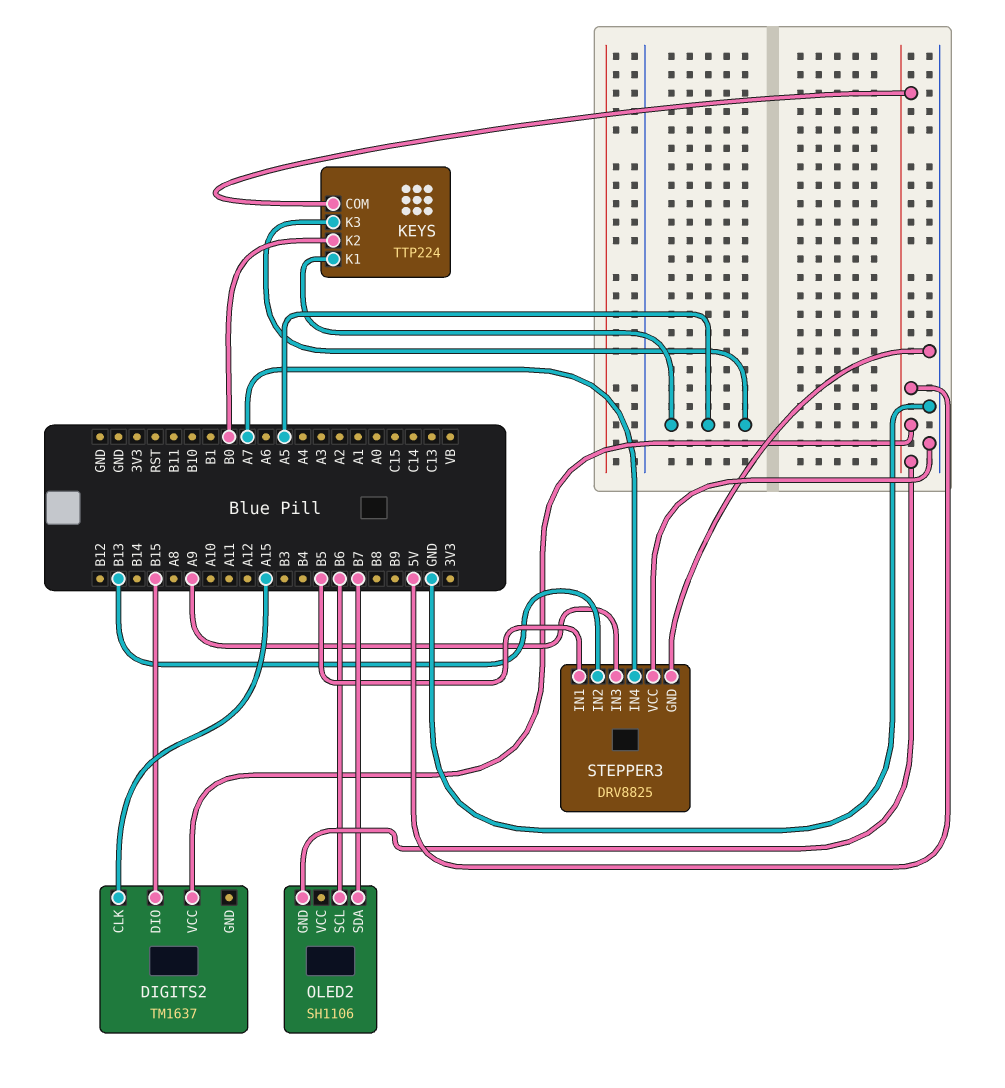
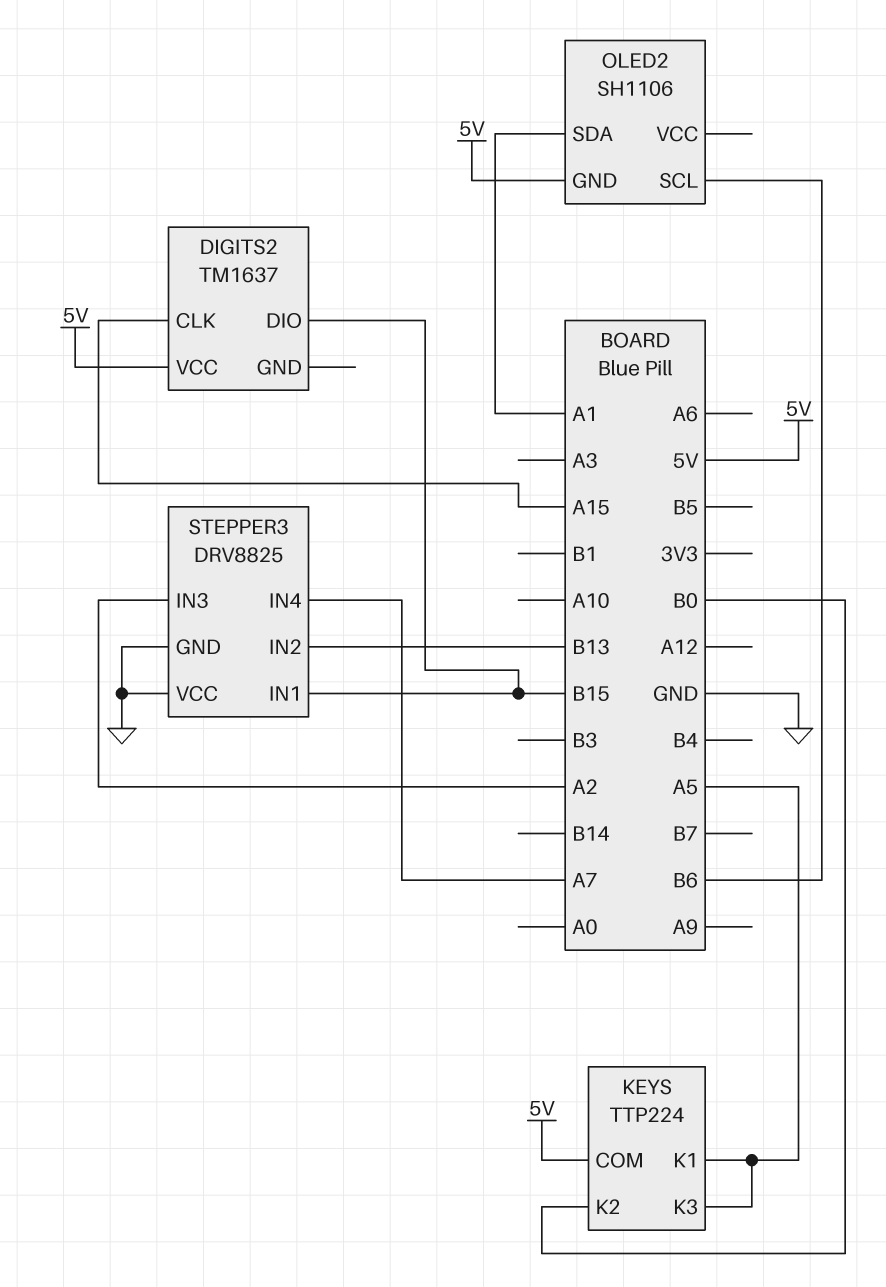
OLED2 pin SDA: B7 -> A1
STEPPER3 pin IN1: B5 -> B15
STEPPER3 pin IN3: A9 -> A2

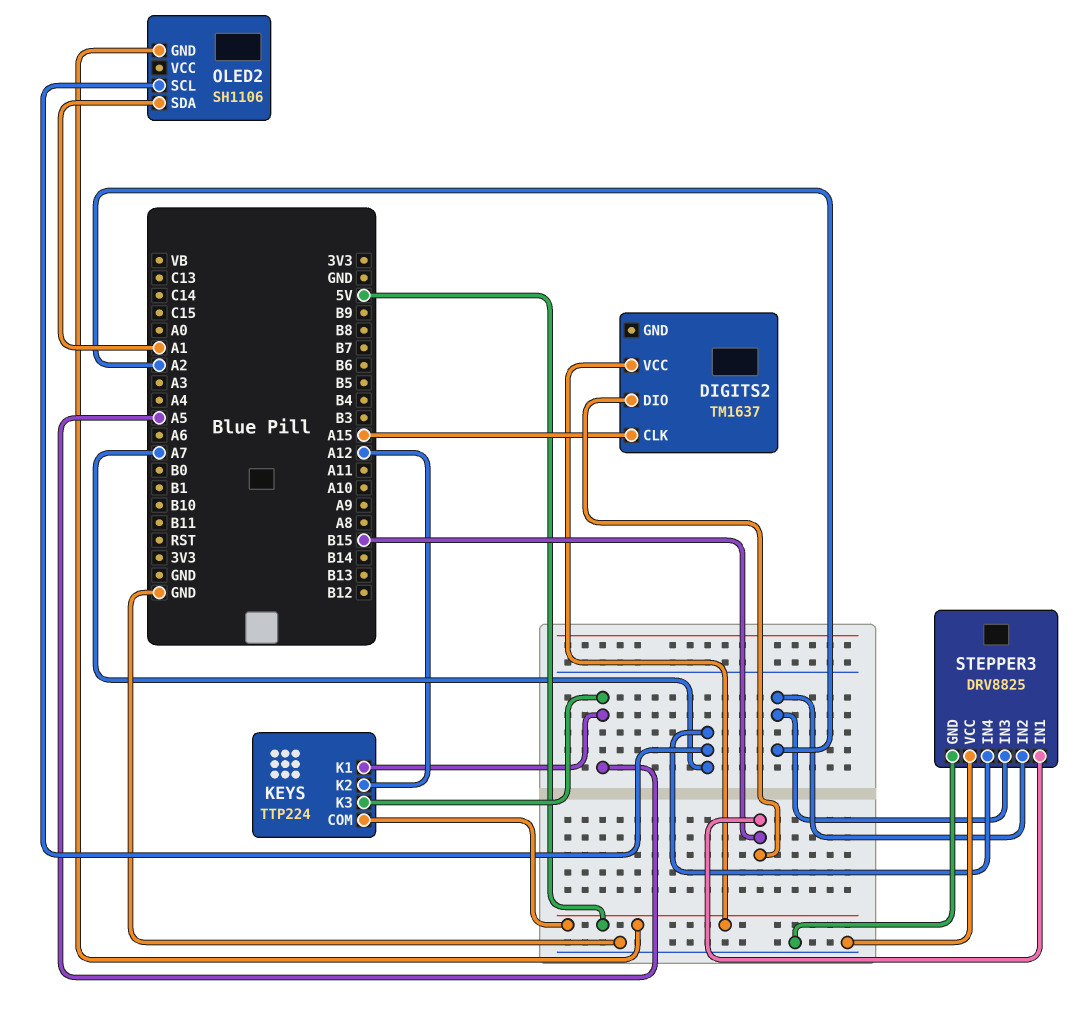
KEYS pin K2: B0 -> A12
OLED2 pin SCL: B6 -> A7
STEPPER3 pin IN2: B13 -> A2

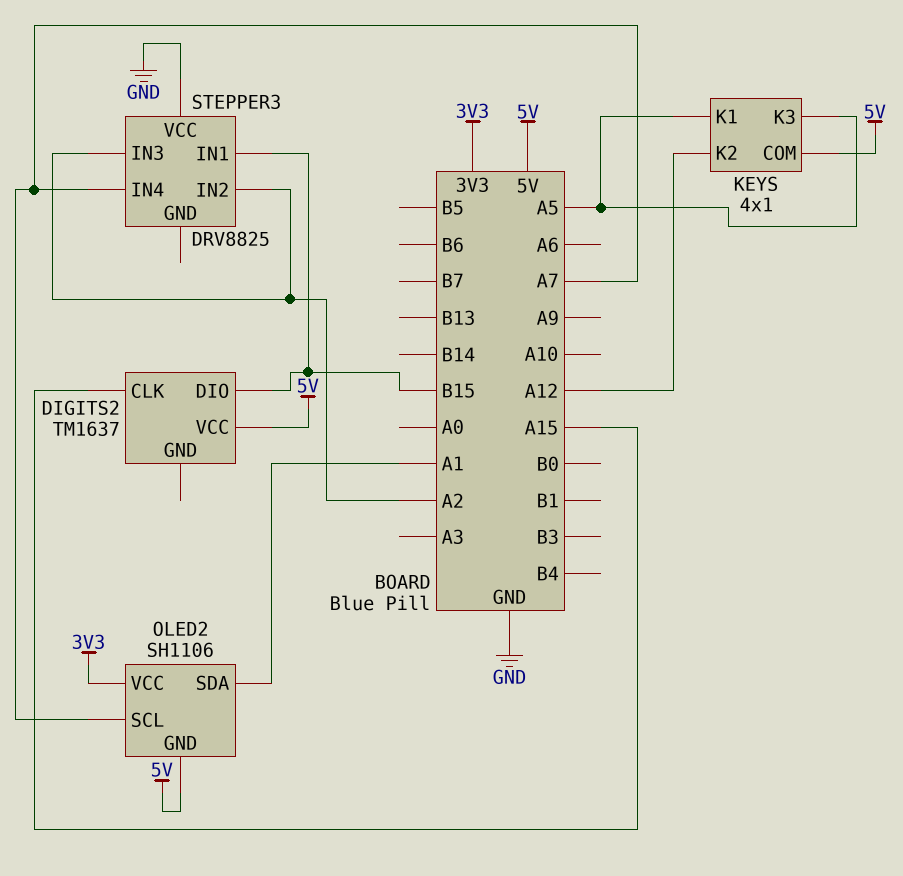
KEYS: TTP224 -> 4x1
OLED2 pin VCC: none -> 3V3
STEPPER3 pin GND: GND -> none

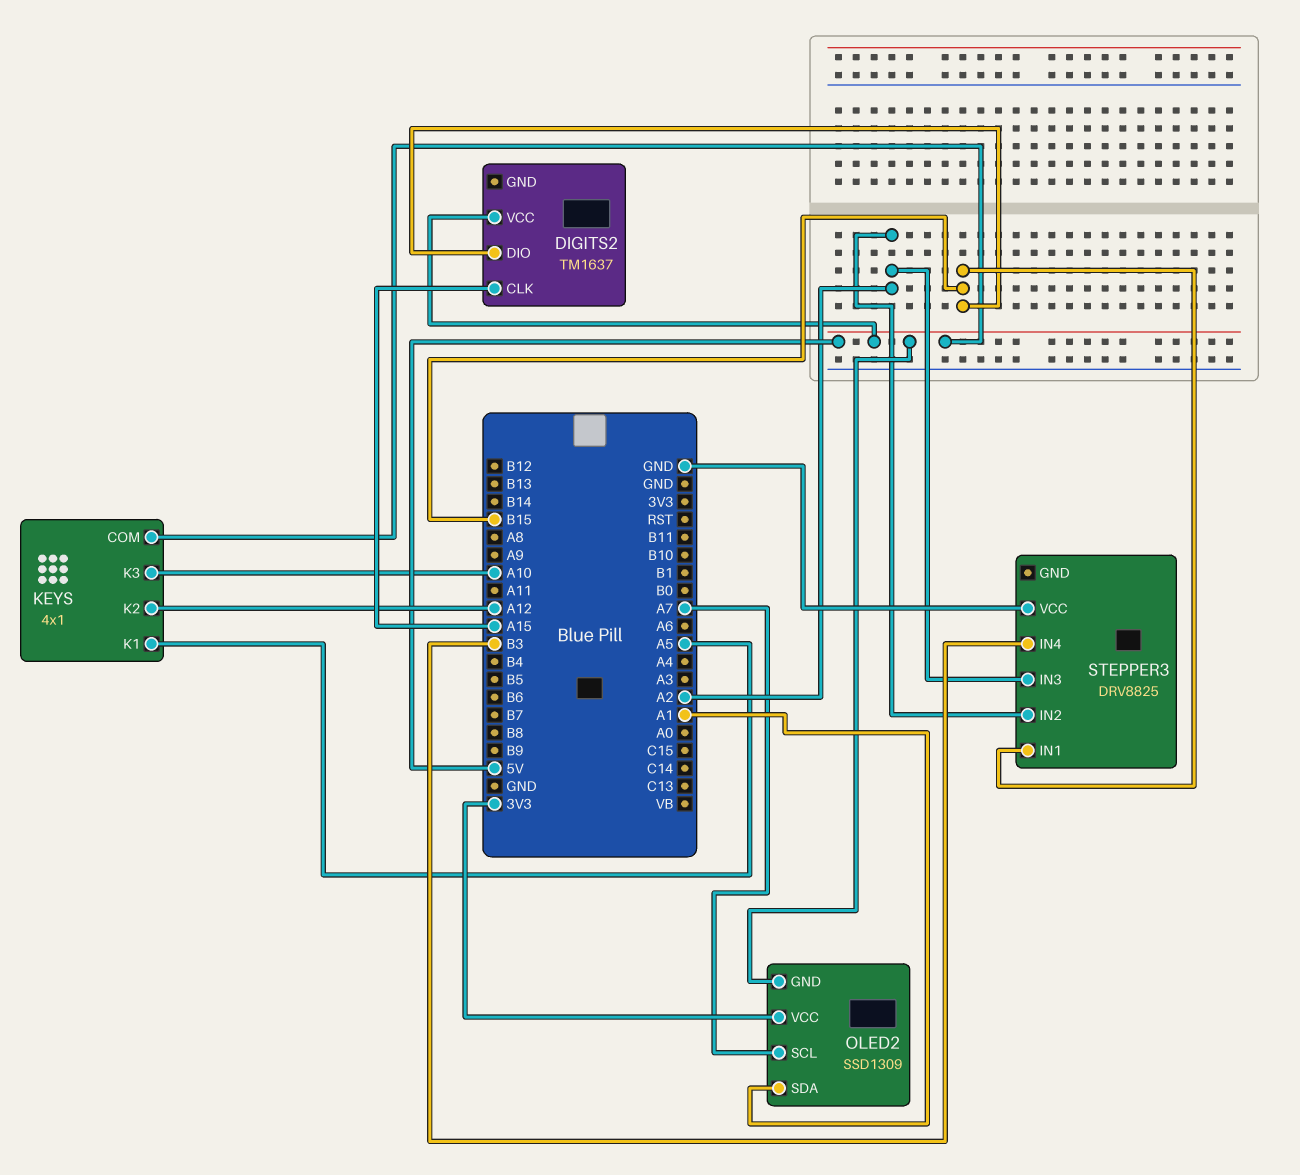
KEYS pin K3: A5 -> A10
OLED2: SH1106 -> SSD1309
STEPPER3 pin IN4: A7 -> B3

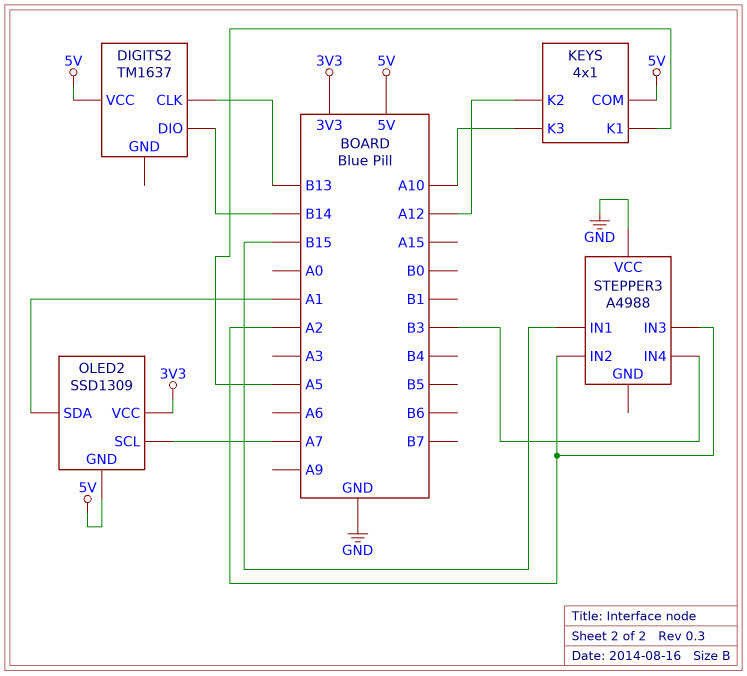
DIGITS2 pin CLK: A15 -> B13
DIGITS2 pin DIO: B15 -> B14
STEPPER3: DRV8825 -> A4988

